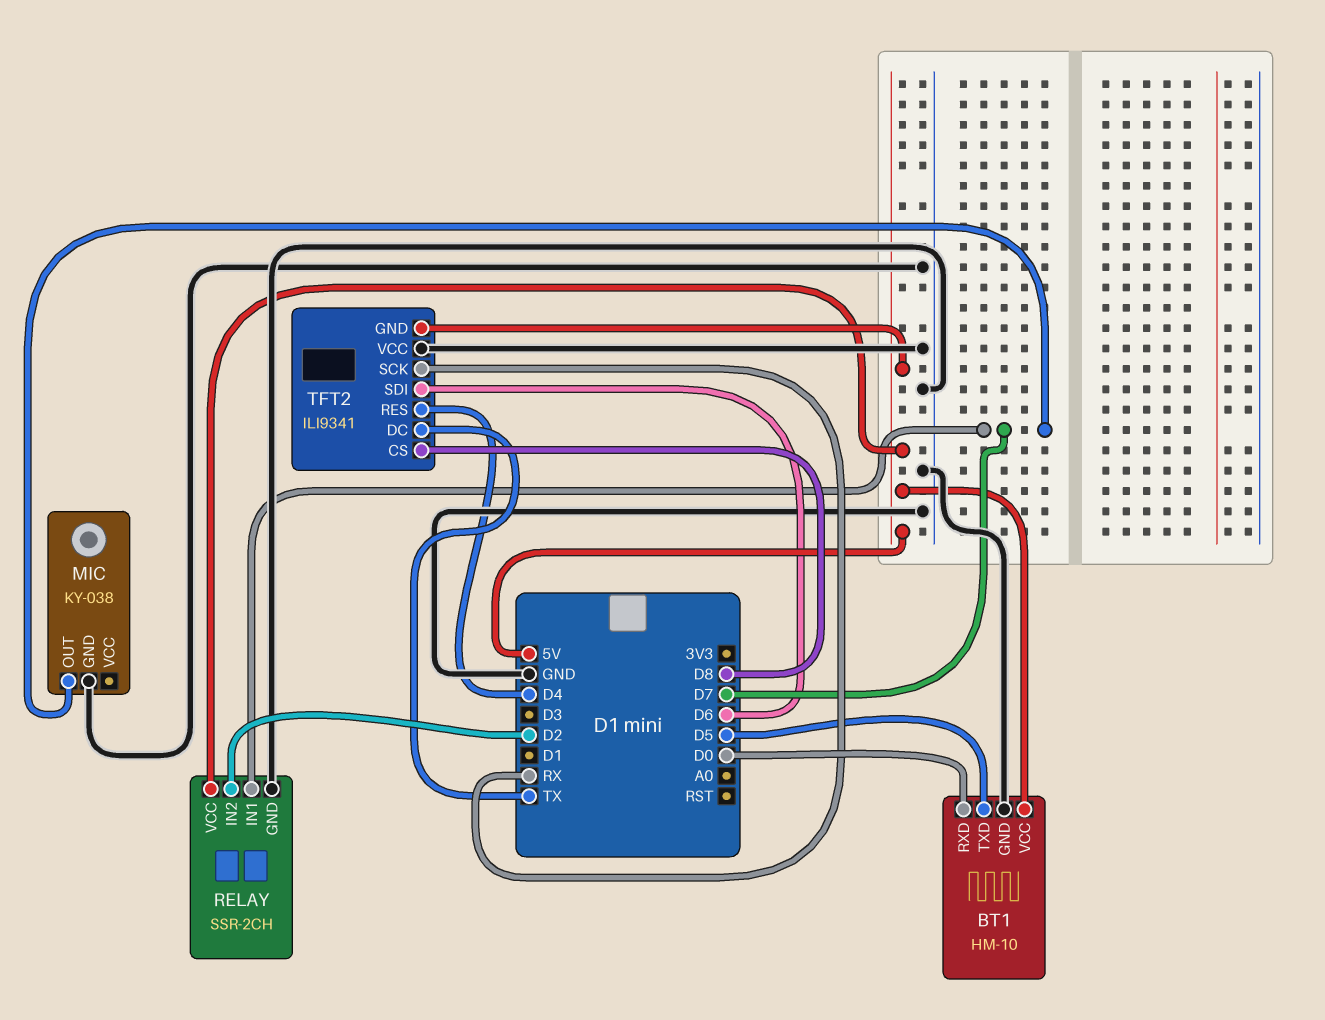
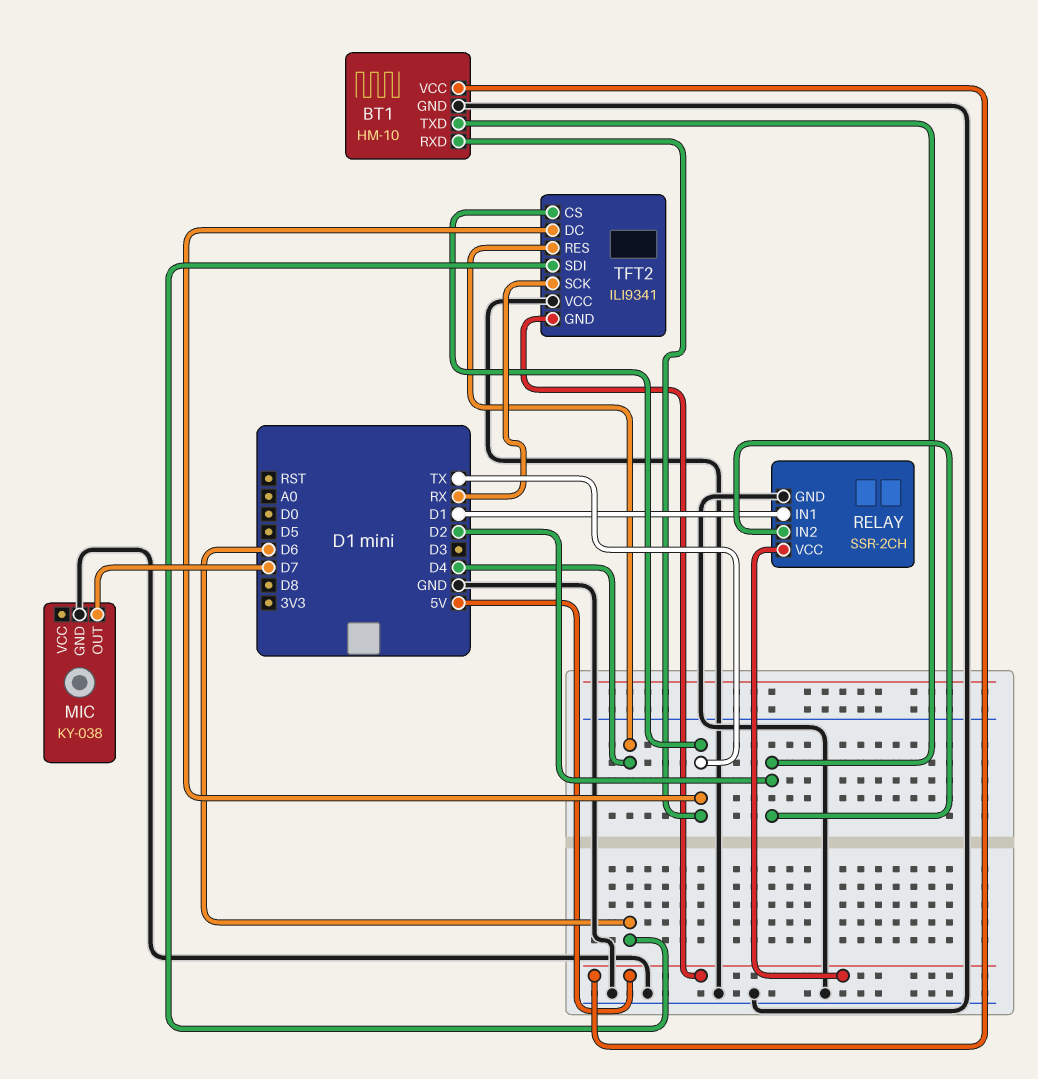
BT1 pin RXD: D0 -> TX
BT1 pin TXD: D5 -> D2
RELAY pin IN1: D7 -> D1
TFT2 pin CS: D8 -> TX

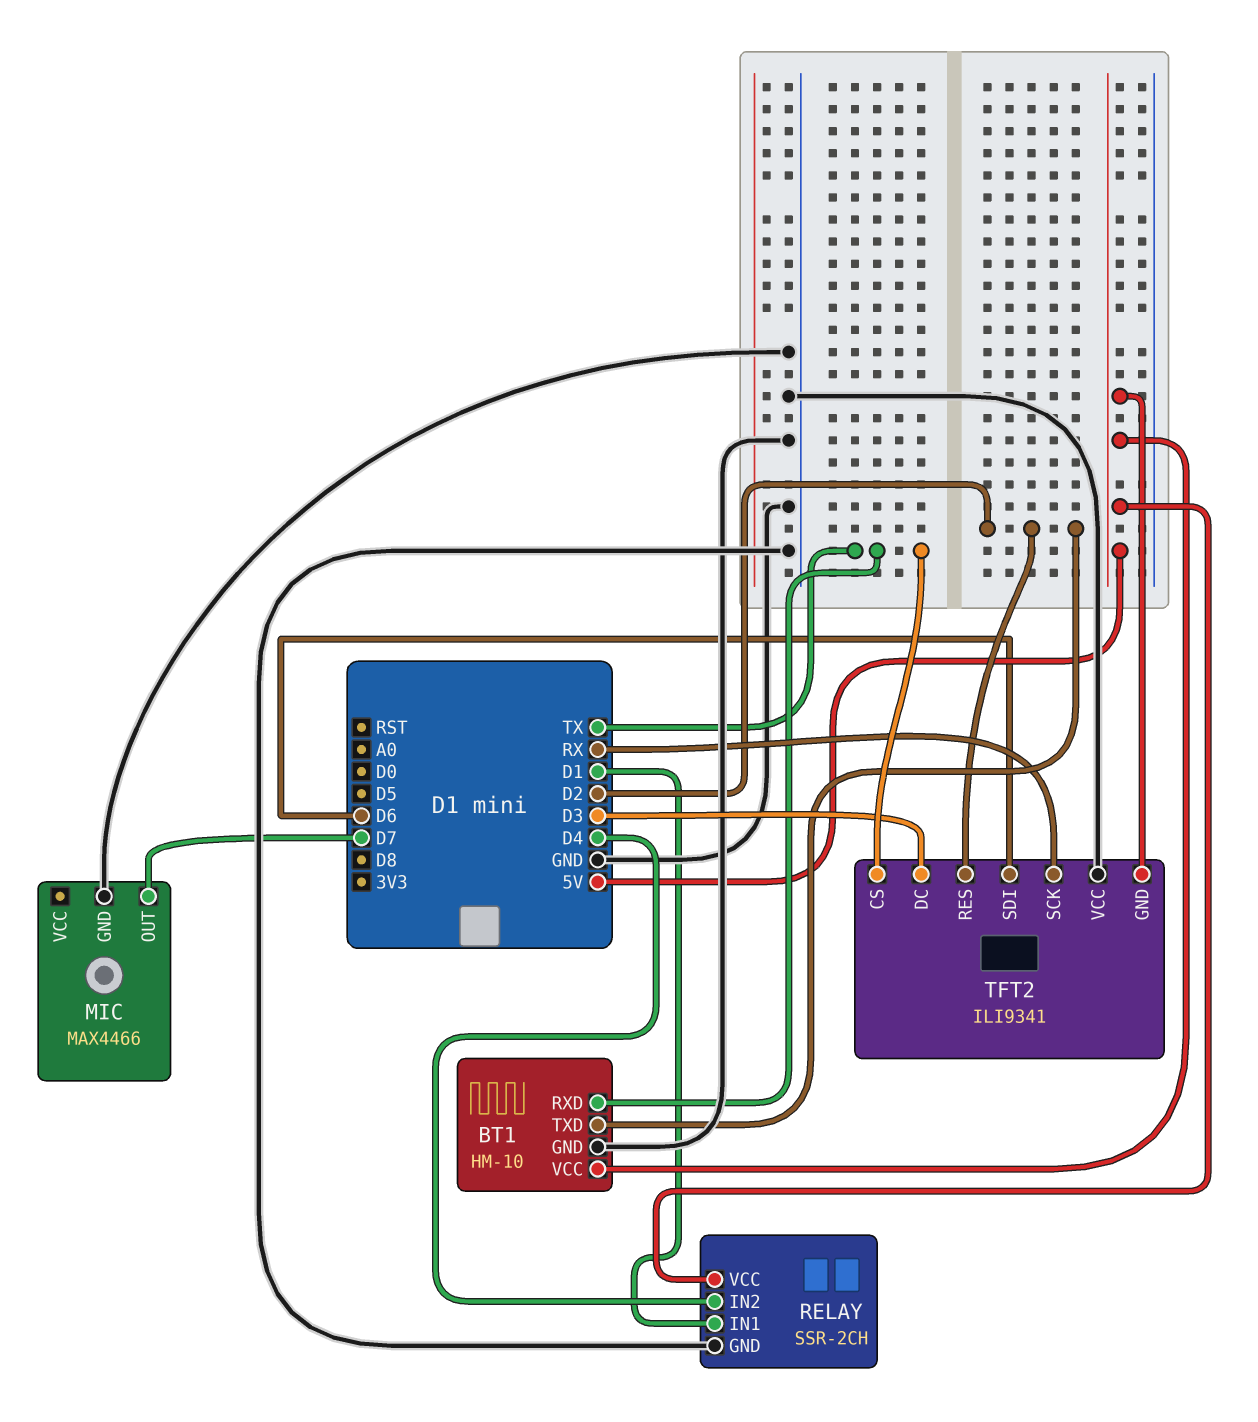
MIC: KY-038 -> MAX4466
RELAY pin IN2: D2 -> D4
TFT2 pin DC: TX -> D3
TFT2 pin RES: D4 -> D2

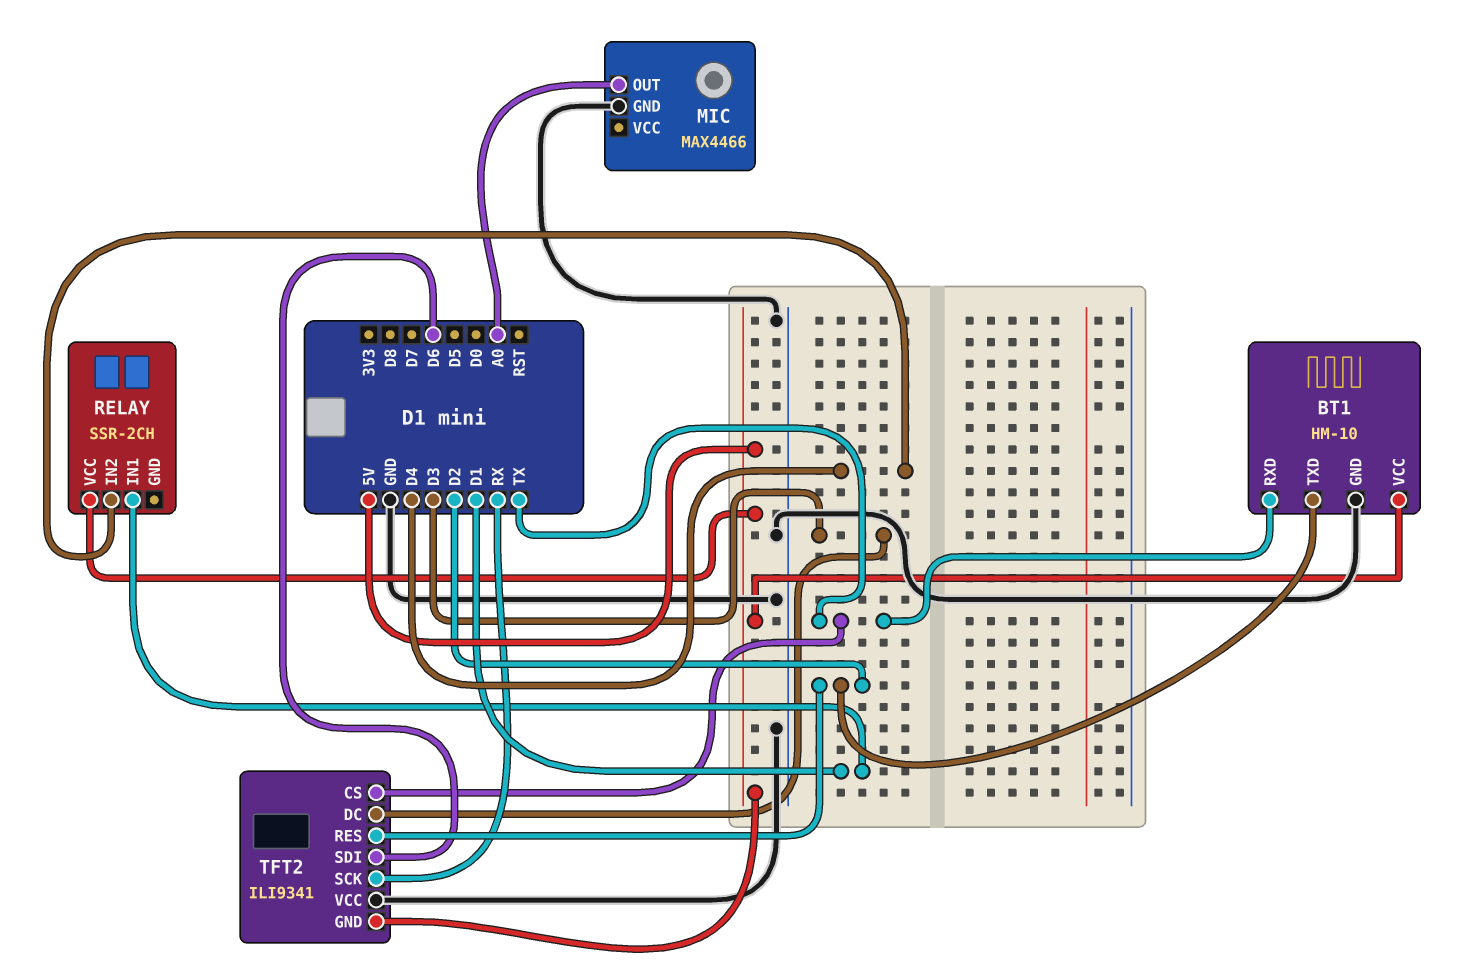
MIC pin OUT: D7 -> A0
RELAY pin GND: GND -> none

